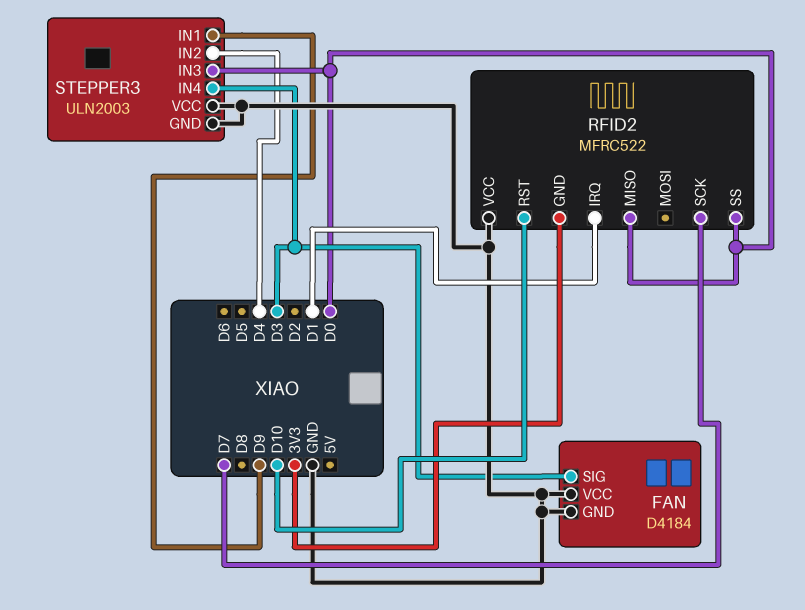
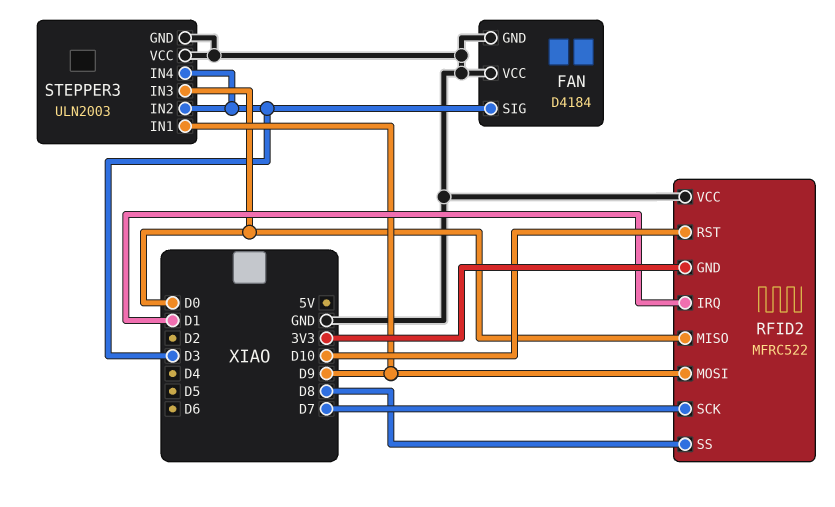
RFID2 pin MOSI: none -> D9
RFID2 pin SS: D0 -> D8
STEPPER3 pin IN2: D4 -> D3

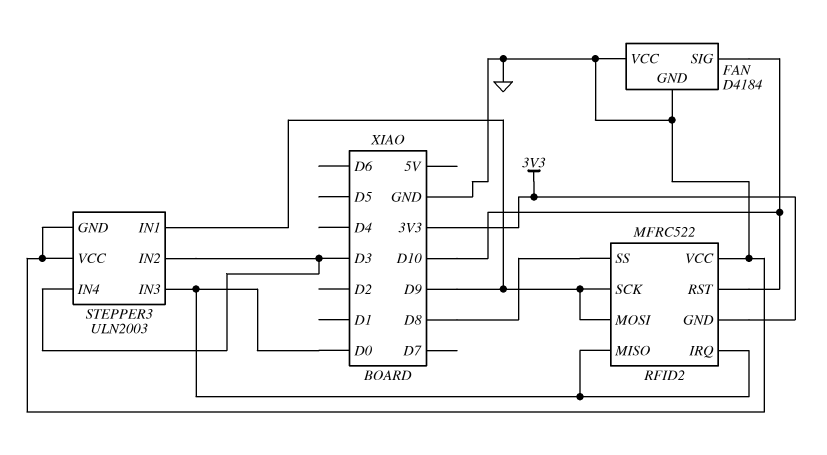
FAN pin SIG: D3 -> D10
RFID2 pin IRQ: D1 -> D0
RFID2 pin SCK: D7 -> D9

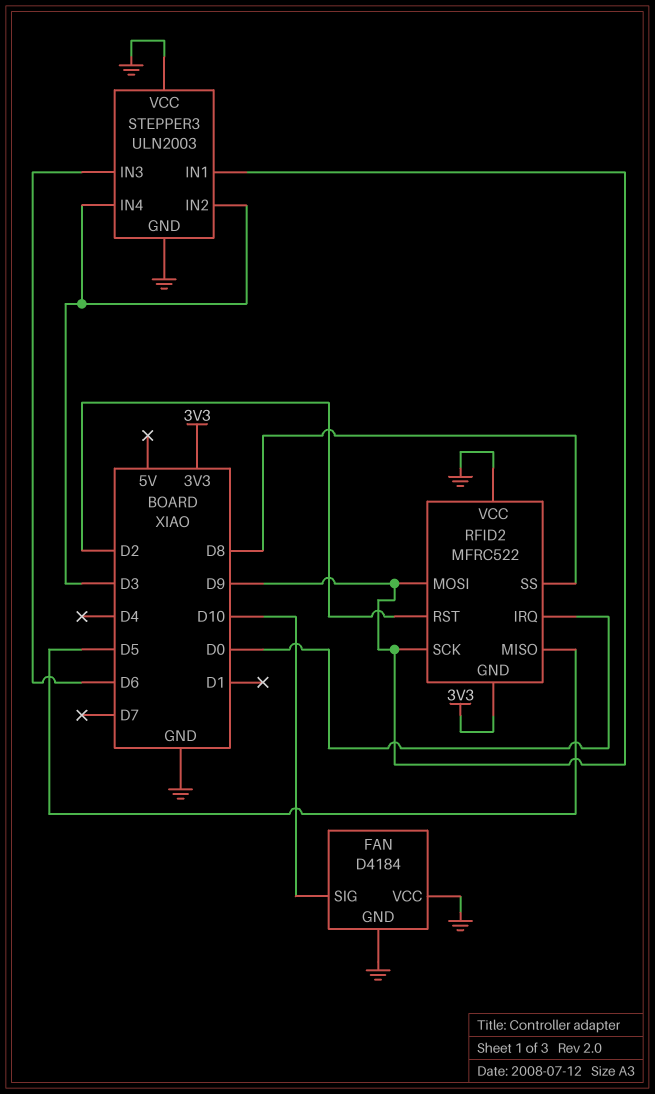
RFID2 pin MISO: D0 -> D5
RFID2 pin RST: D10 -> D2
STEPPER3 pin IN3: D0 -> D6

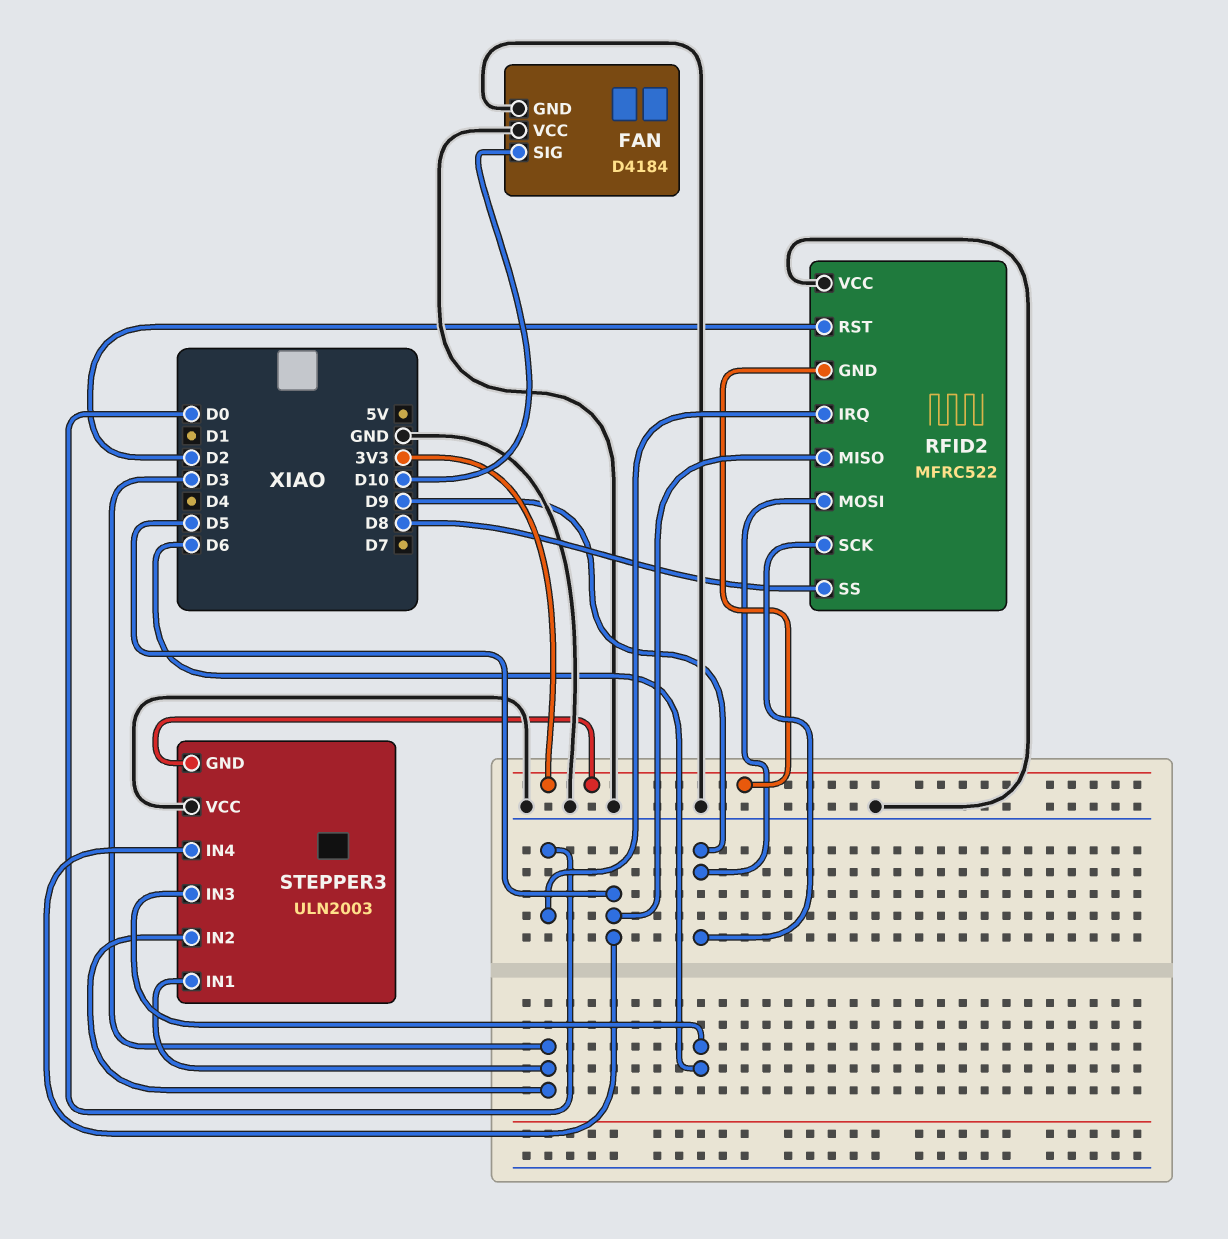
STEPPER3 pin GND: GND -> 3V3
STEPPER3 pin IN1: D9 -> D3
STEPPER3 pin IN4: D3 -> D5

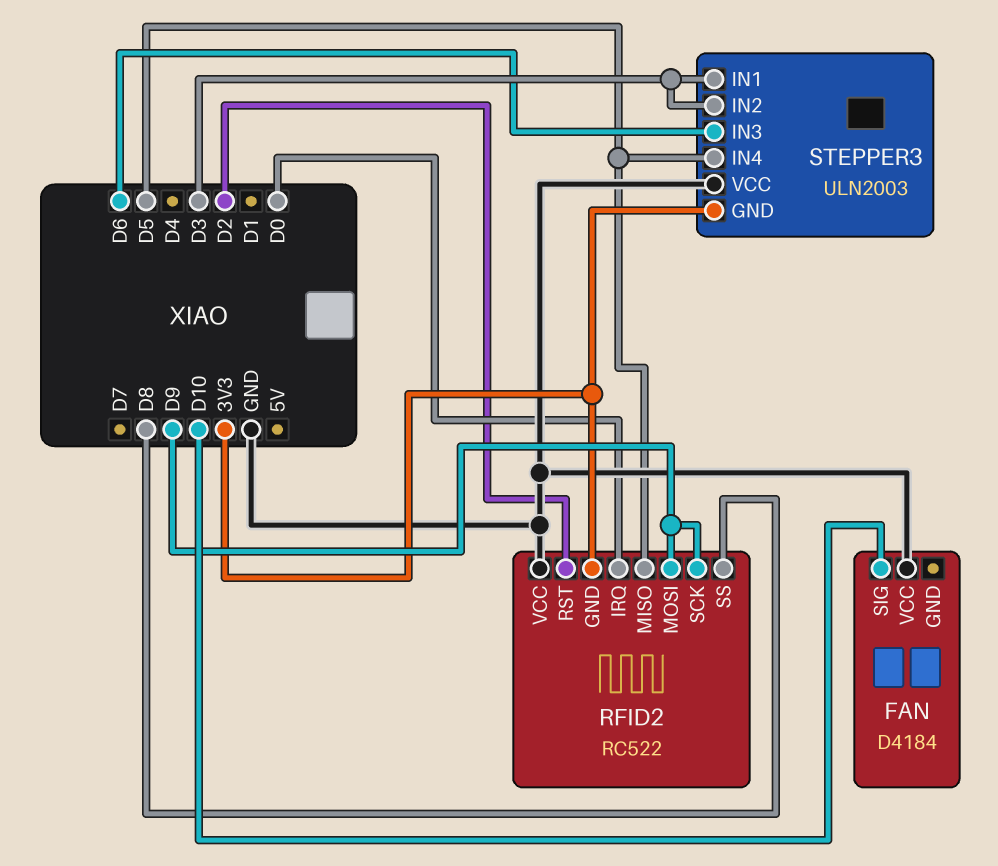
FAN pin GND: GND -> none
RFID2: MFRC522 -> RC522

